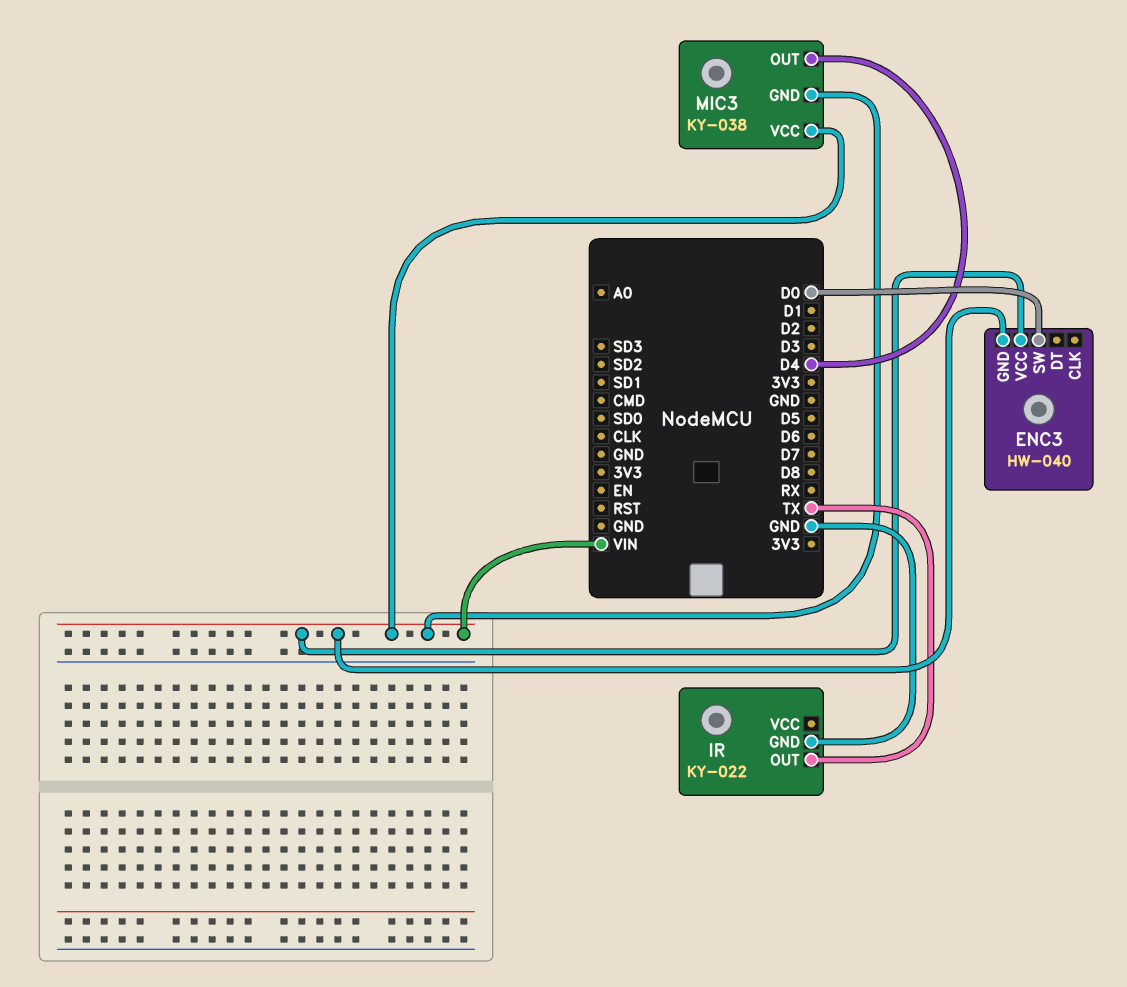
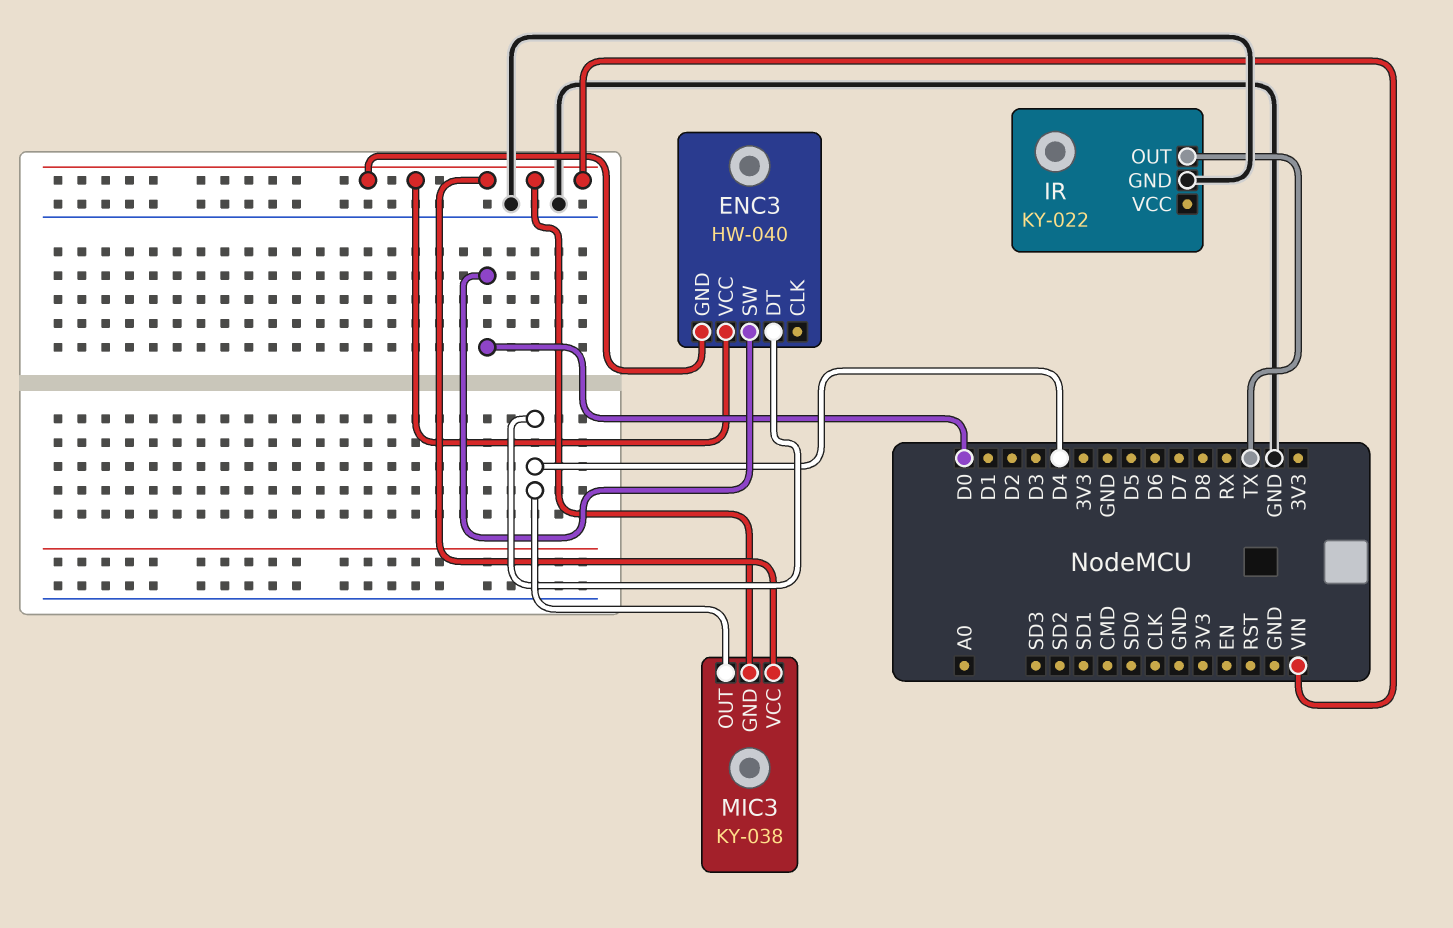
ENC3 pin DT: none -> D4

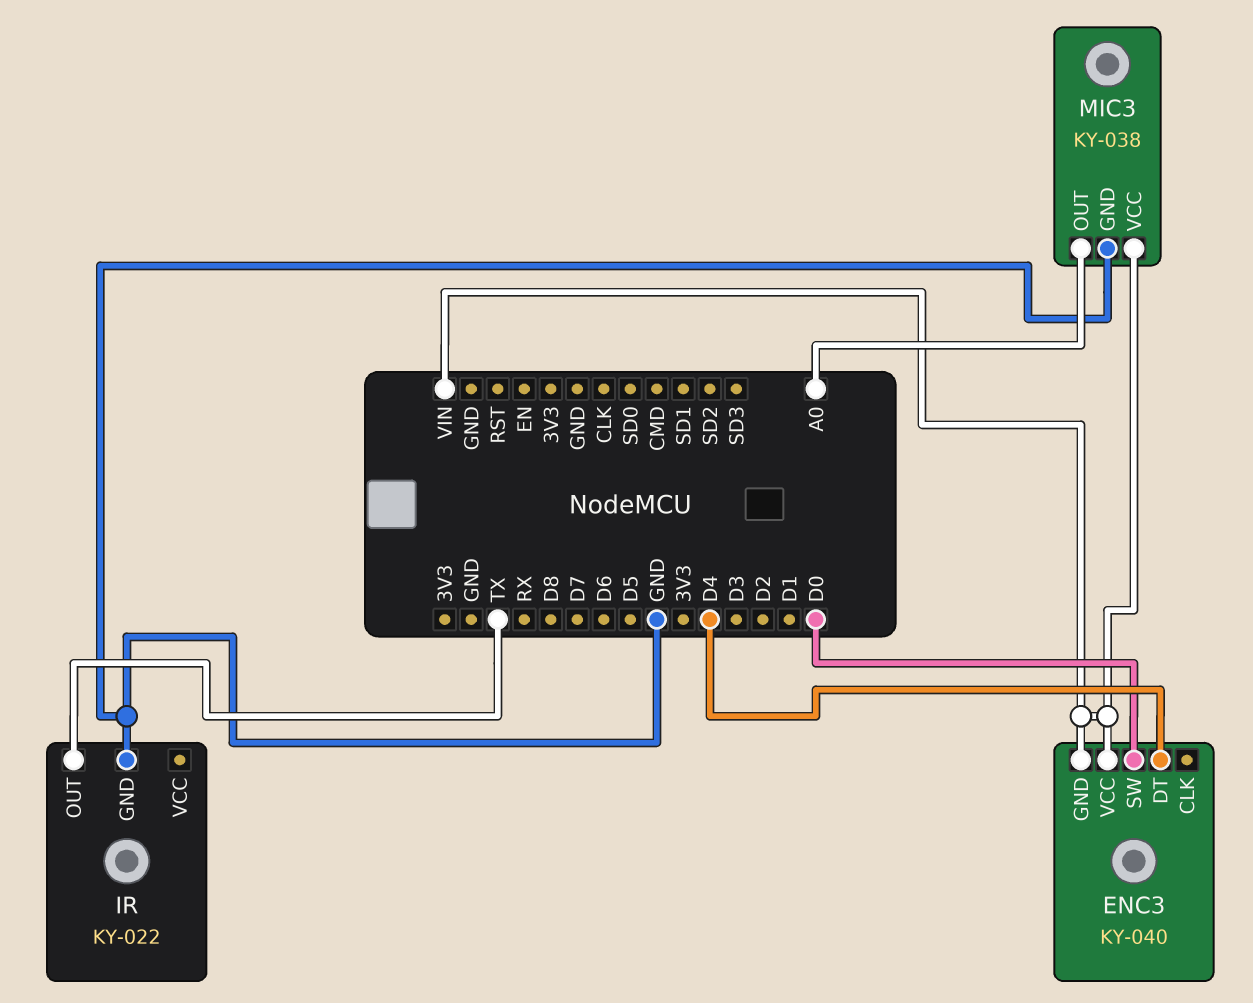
ENC3: HW-040 -> KY-040
MIC3 pin GND: VIN -> GND
MIC3 pin OUT: D4 -> A0

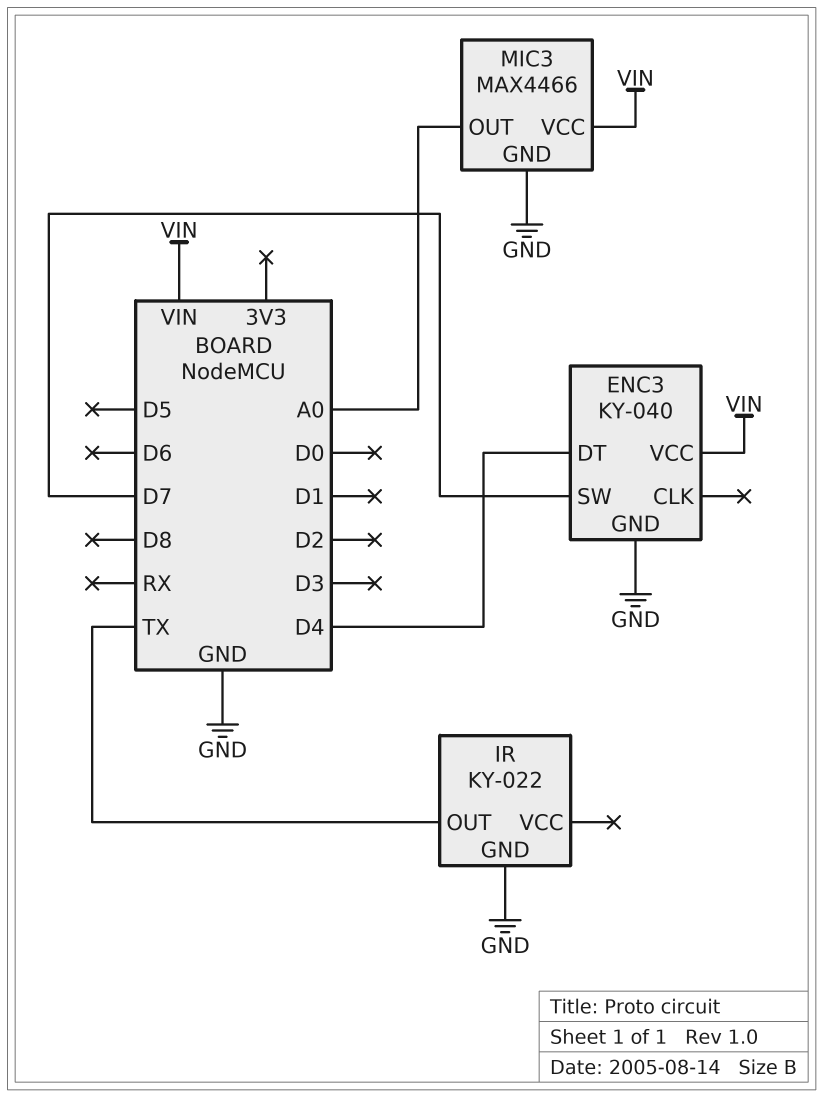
ENC3 pin GND: VIN -> GND
ENC3 pin SW: D0 -> D7
MIC3: KY-038 -> MAX4466

